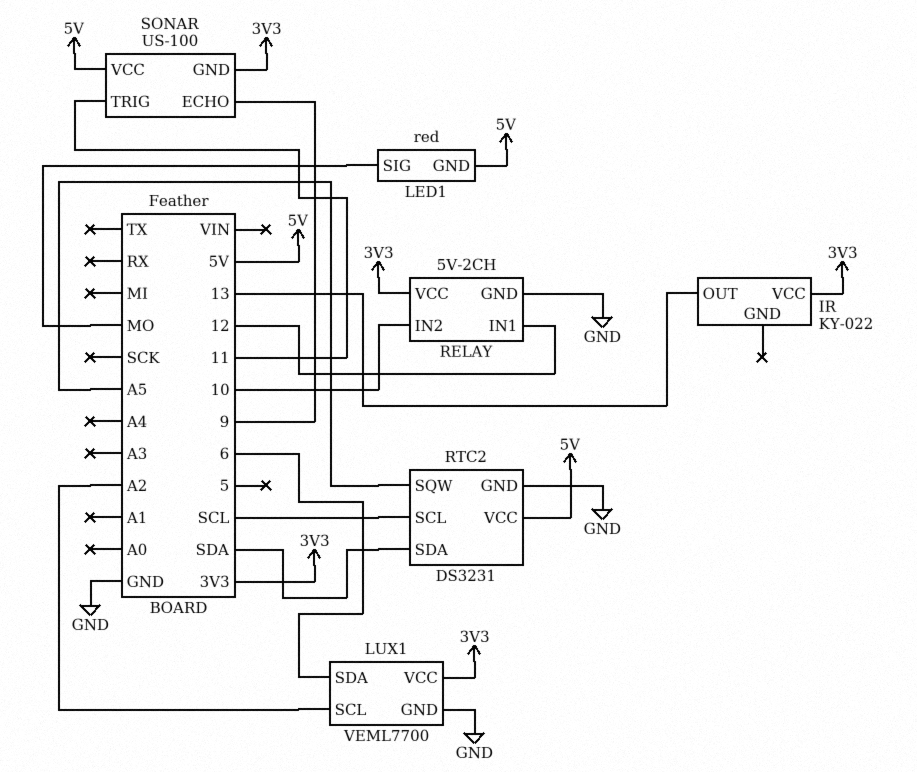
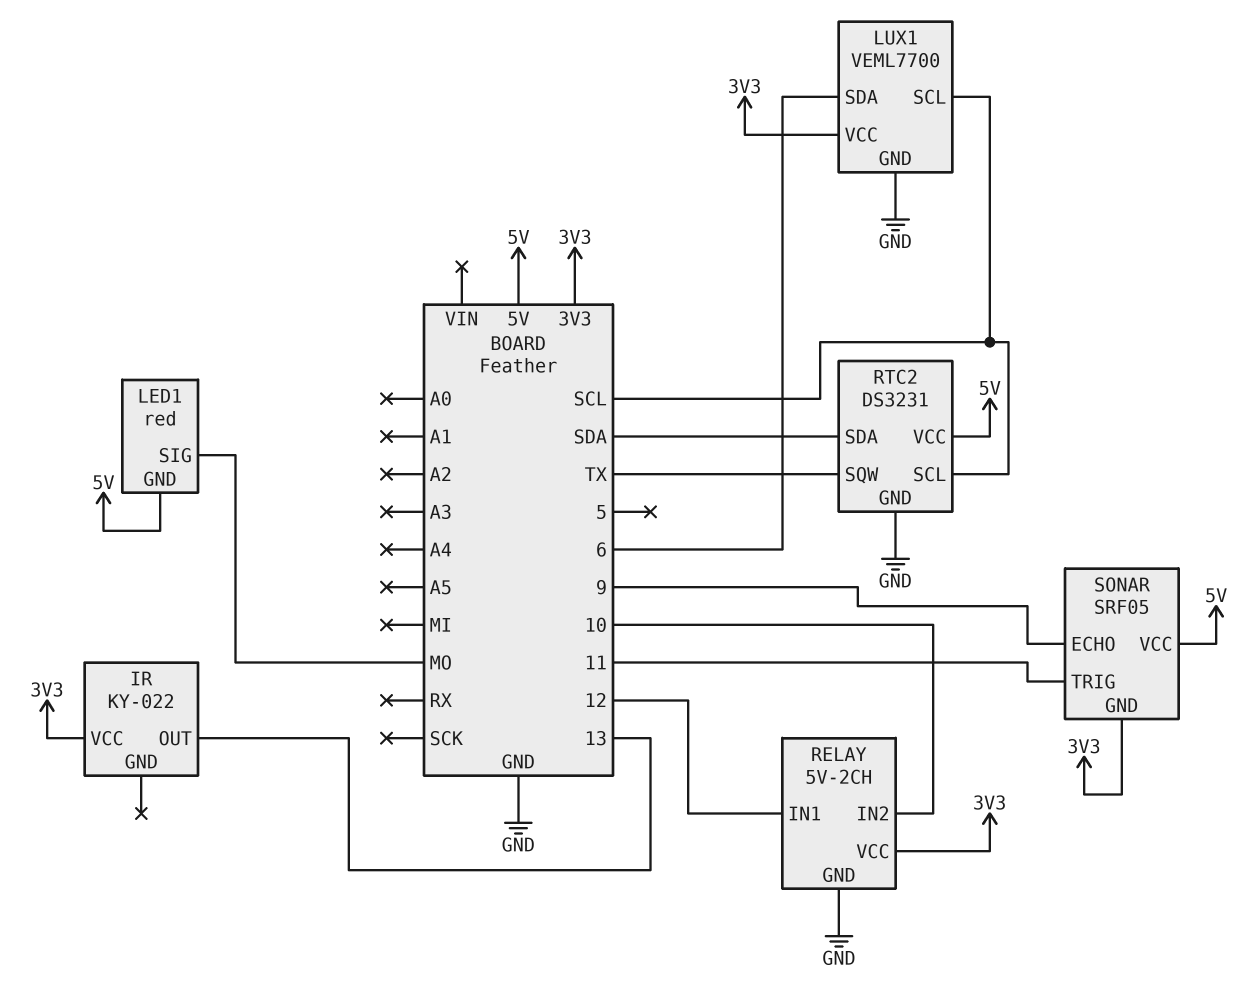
LUX1 pin SCL: A2 -> SCL
RTC2 pin SQW: A5 -> TX
SONAR: US-100 -> SRF05

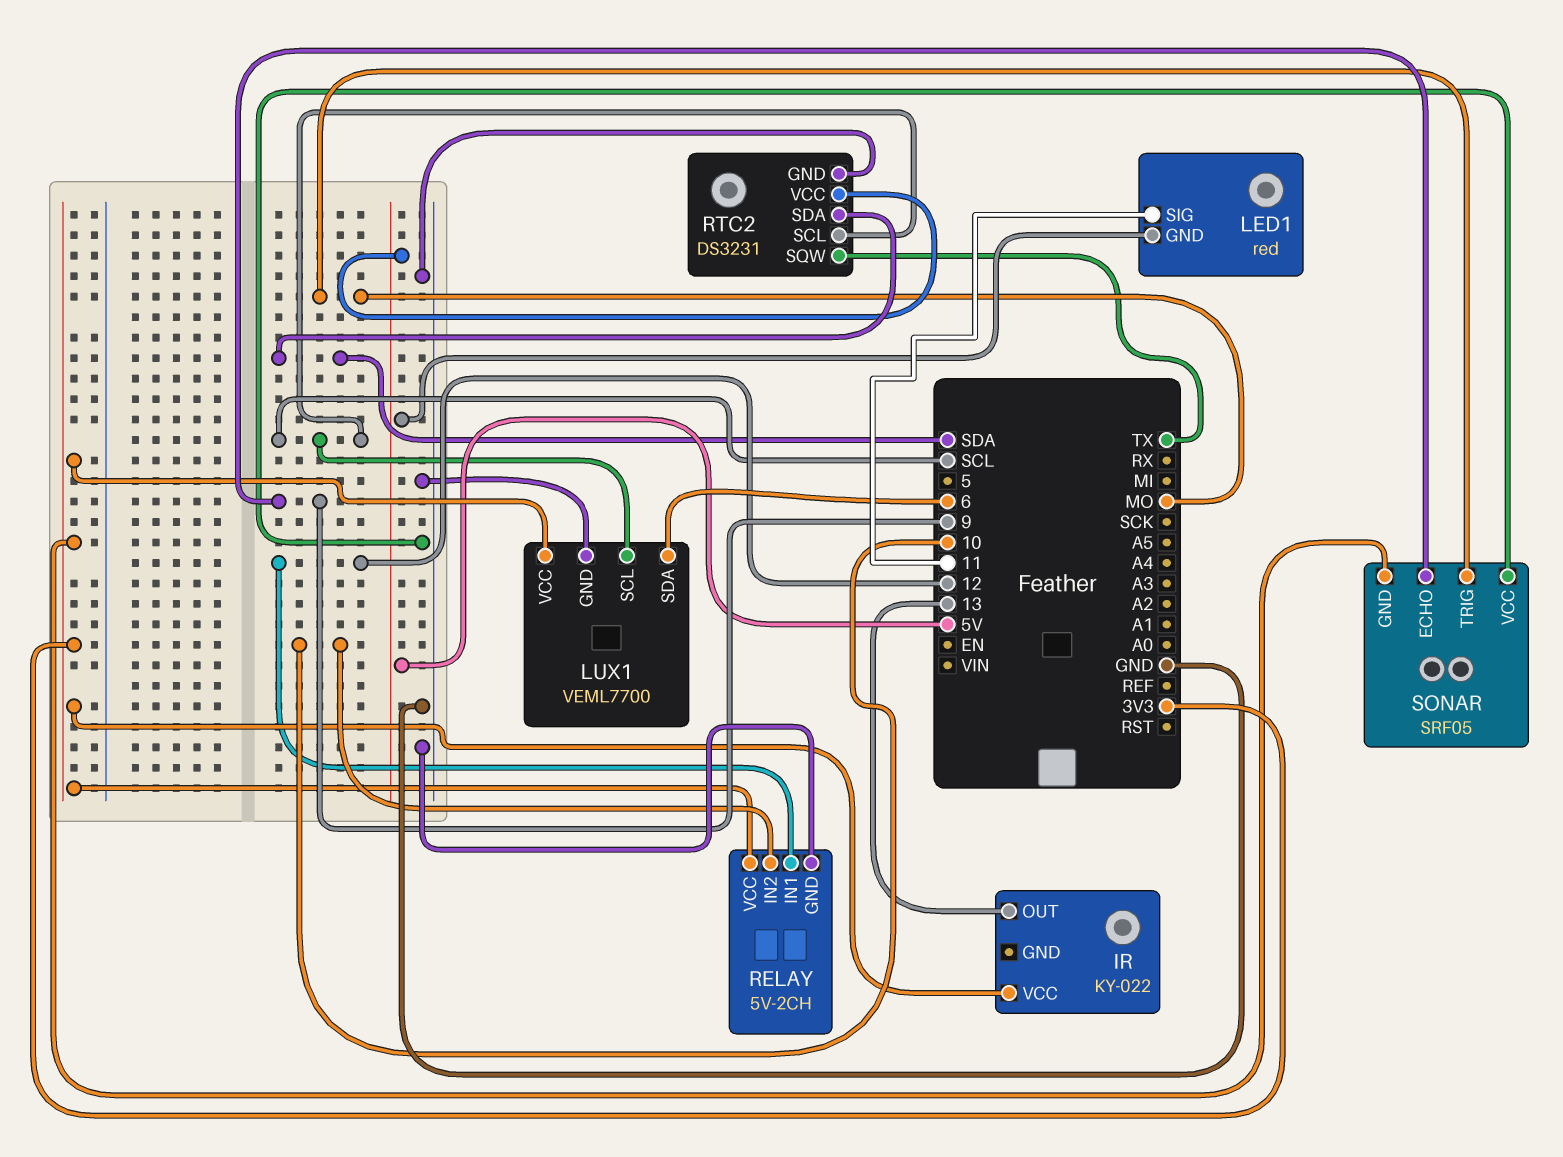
LED1 pin SIG: MO -> 11
SONAR pin TRIG: 11 -> MO
SONAR pin VCC: 5V -> GND

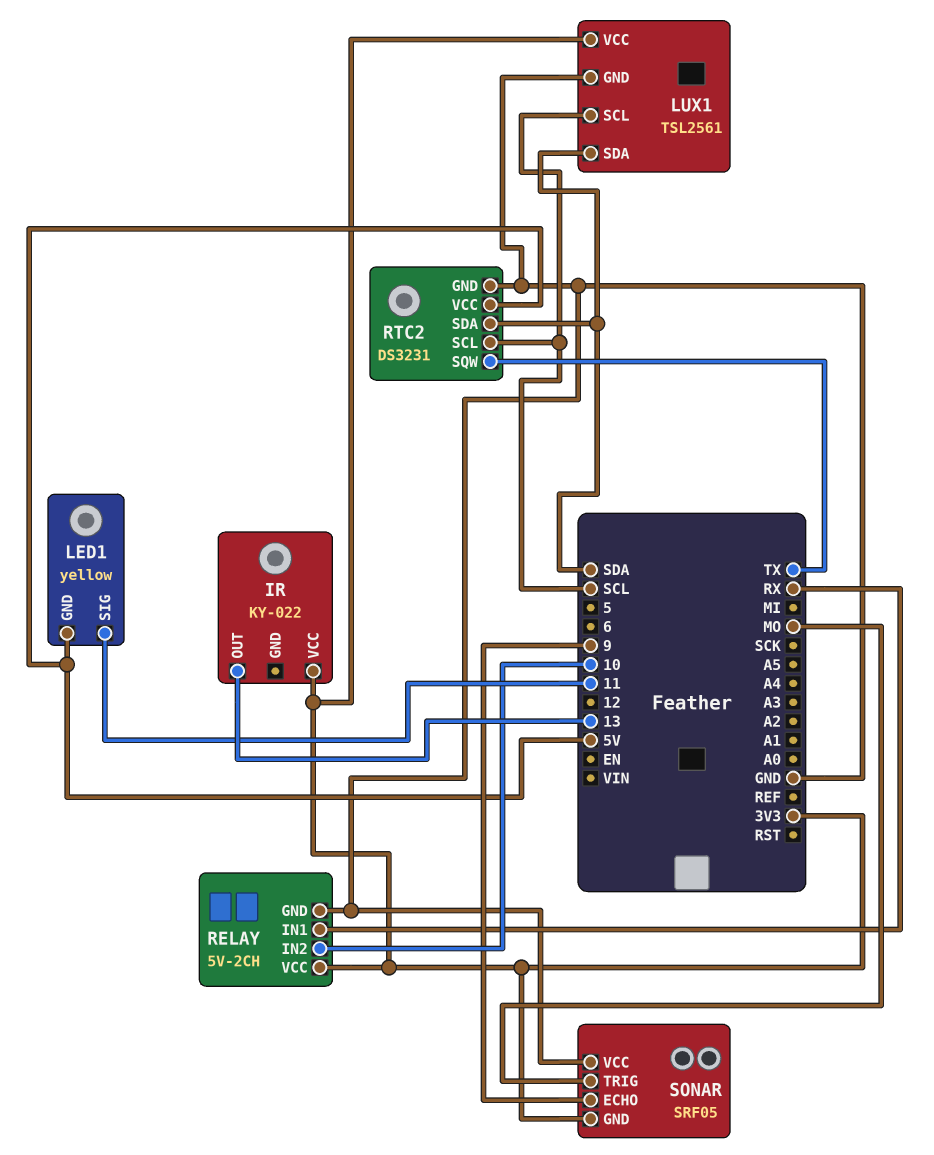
LED1: red -> yellow
LUX1: VEML7700 -> TSL2561
LUX1 pin SDA: 6 -> SDA
RELAY pin IN1: 12 -> RX

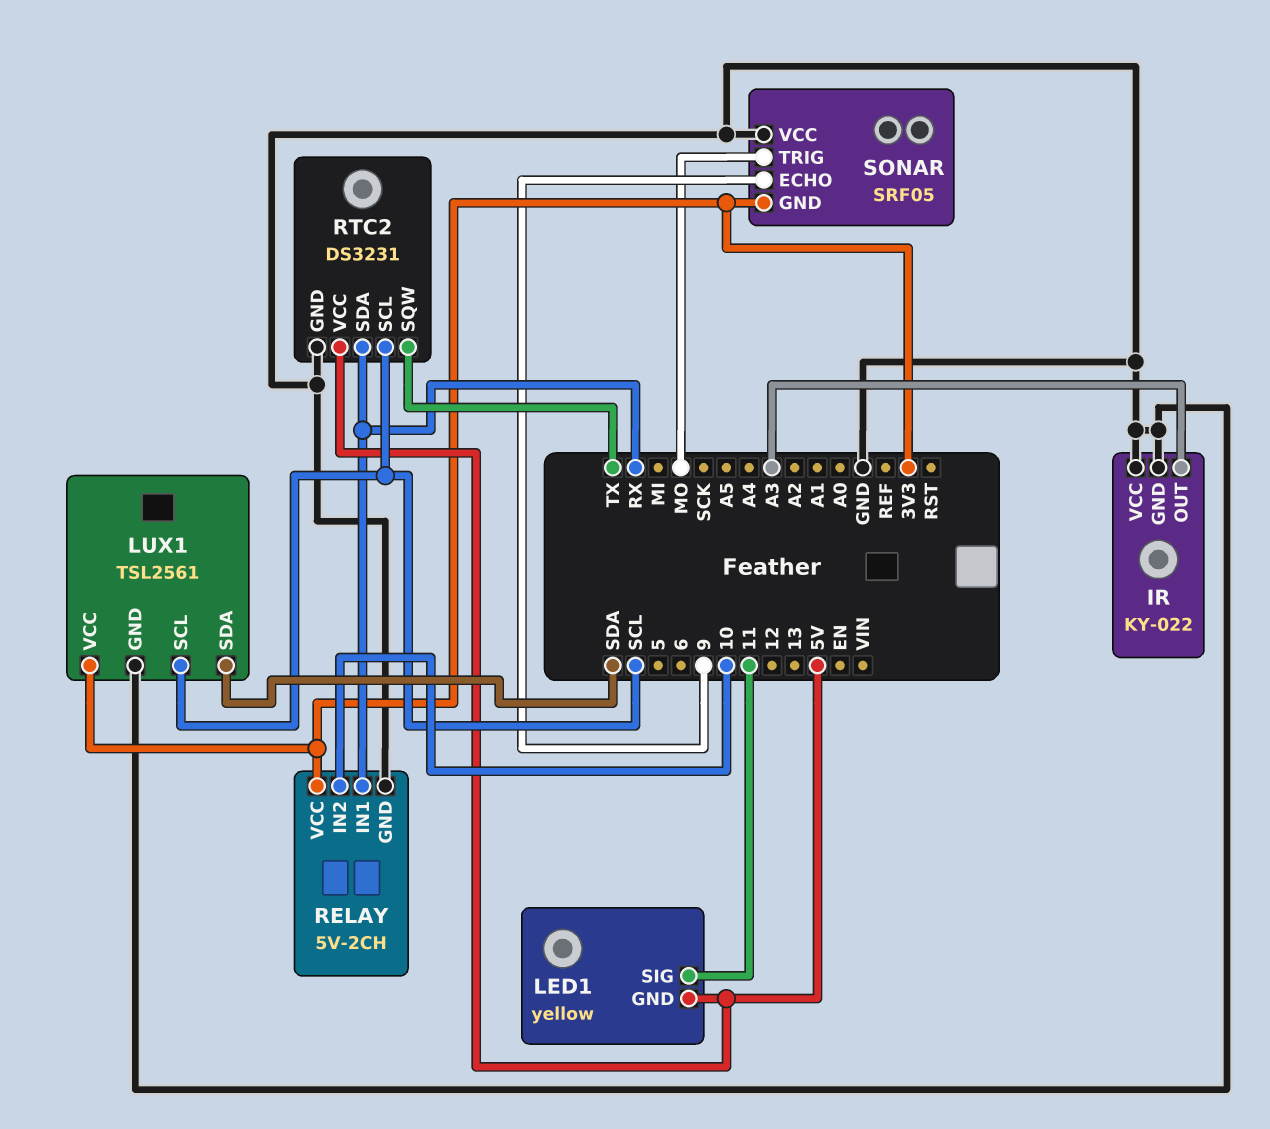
IR pin GND: none -> GND
IR pin OUT: 13 -> A3
IR pin VCC: 3V3 -> GND
RTC2 pin SDA: SDA -> RX

